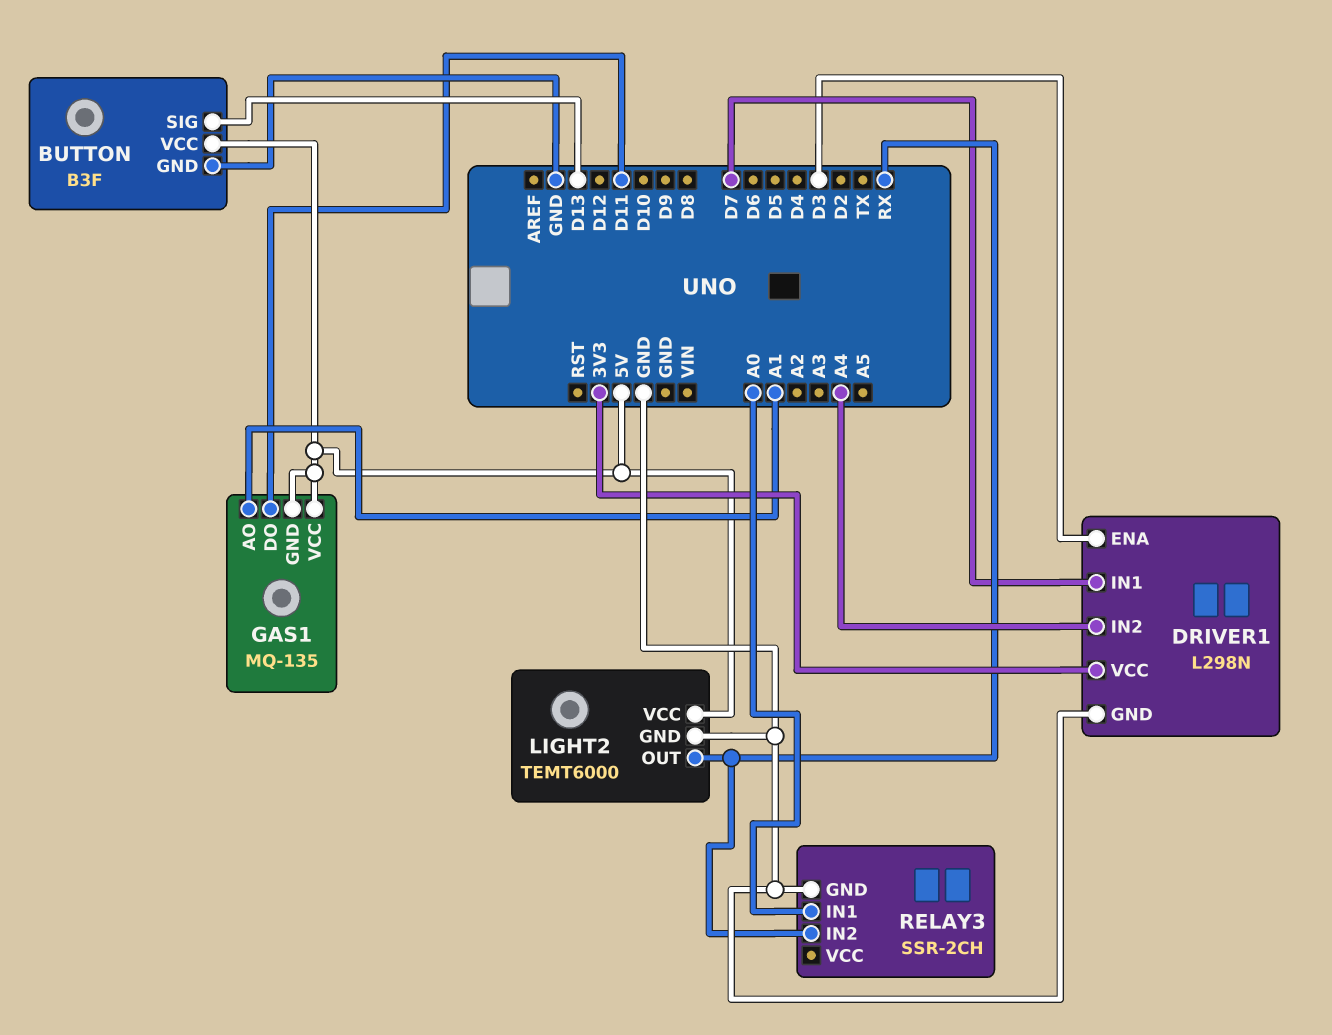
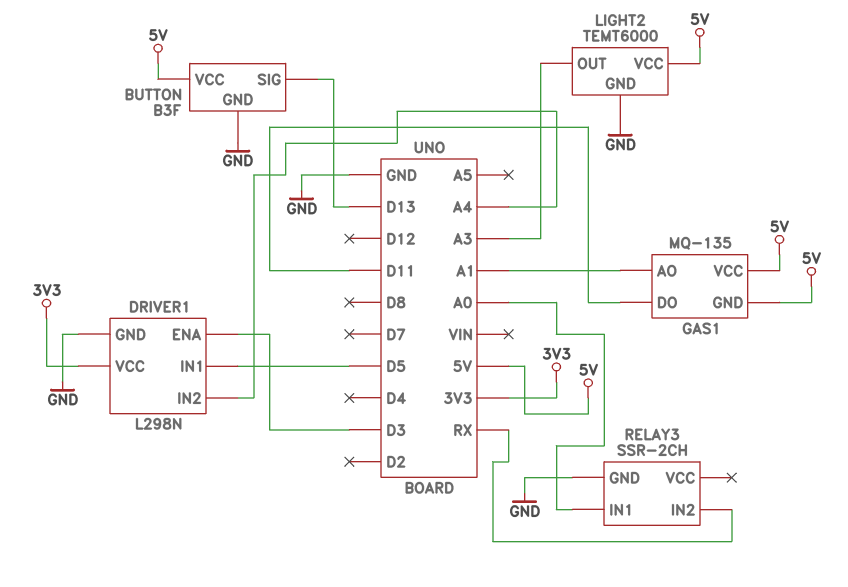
DRIVER1 pin IN1: D7 -> D5
LIGHT2 pin OUT: RX -> A3

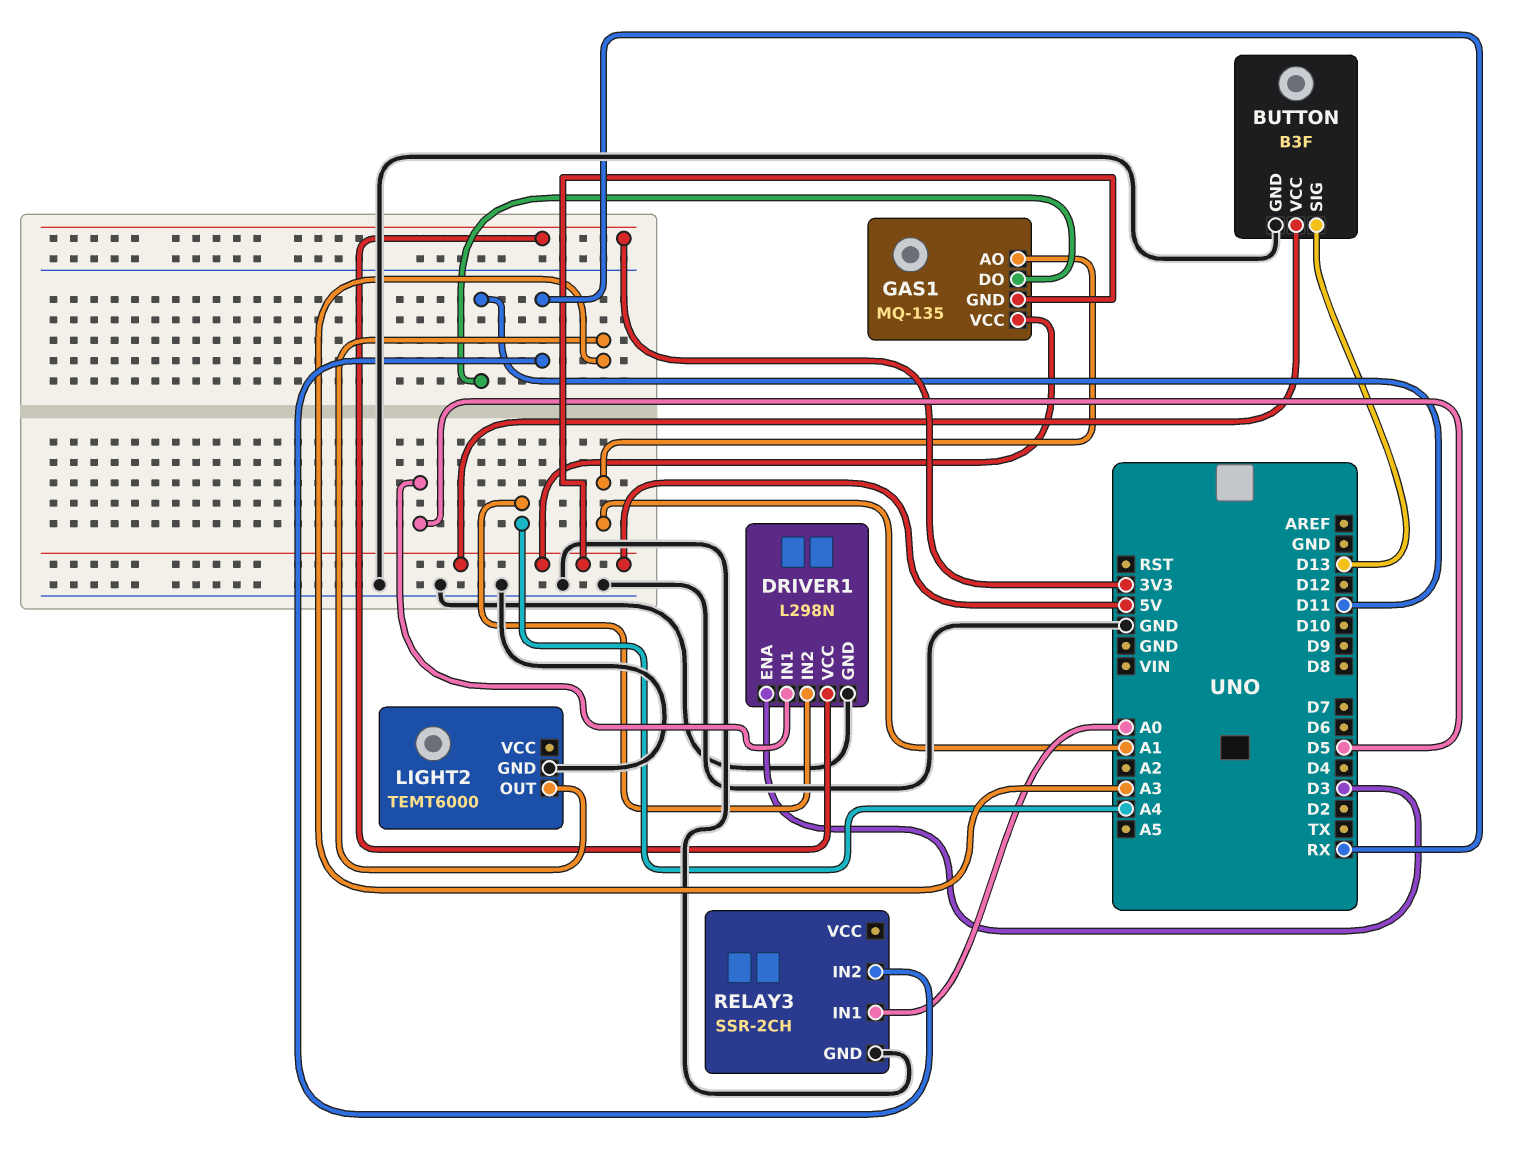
LIGHT2 pin VCC: 5V -> none

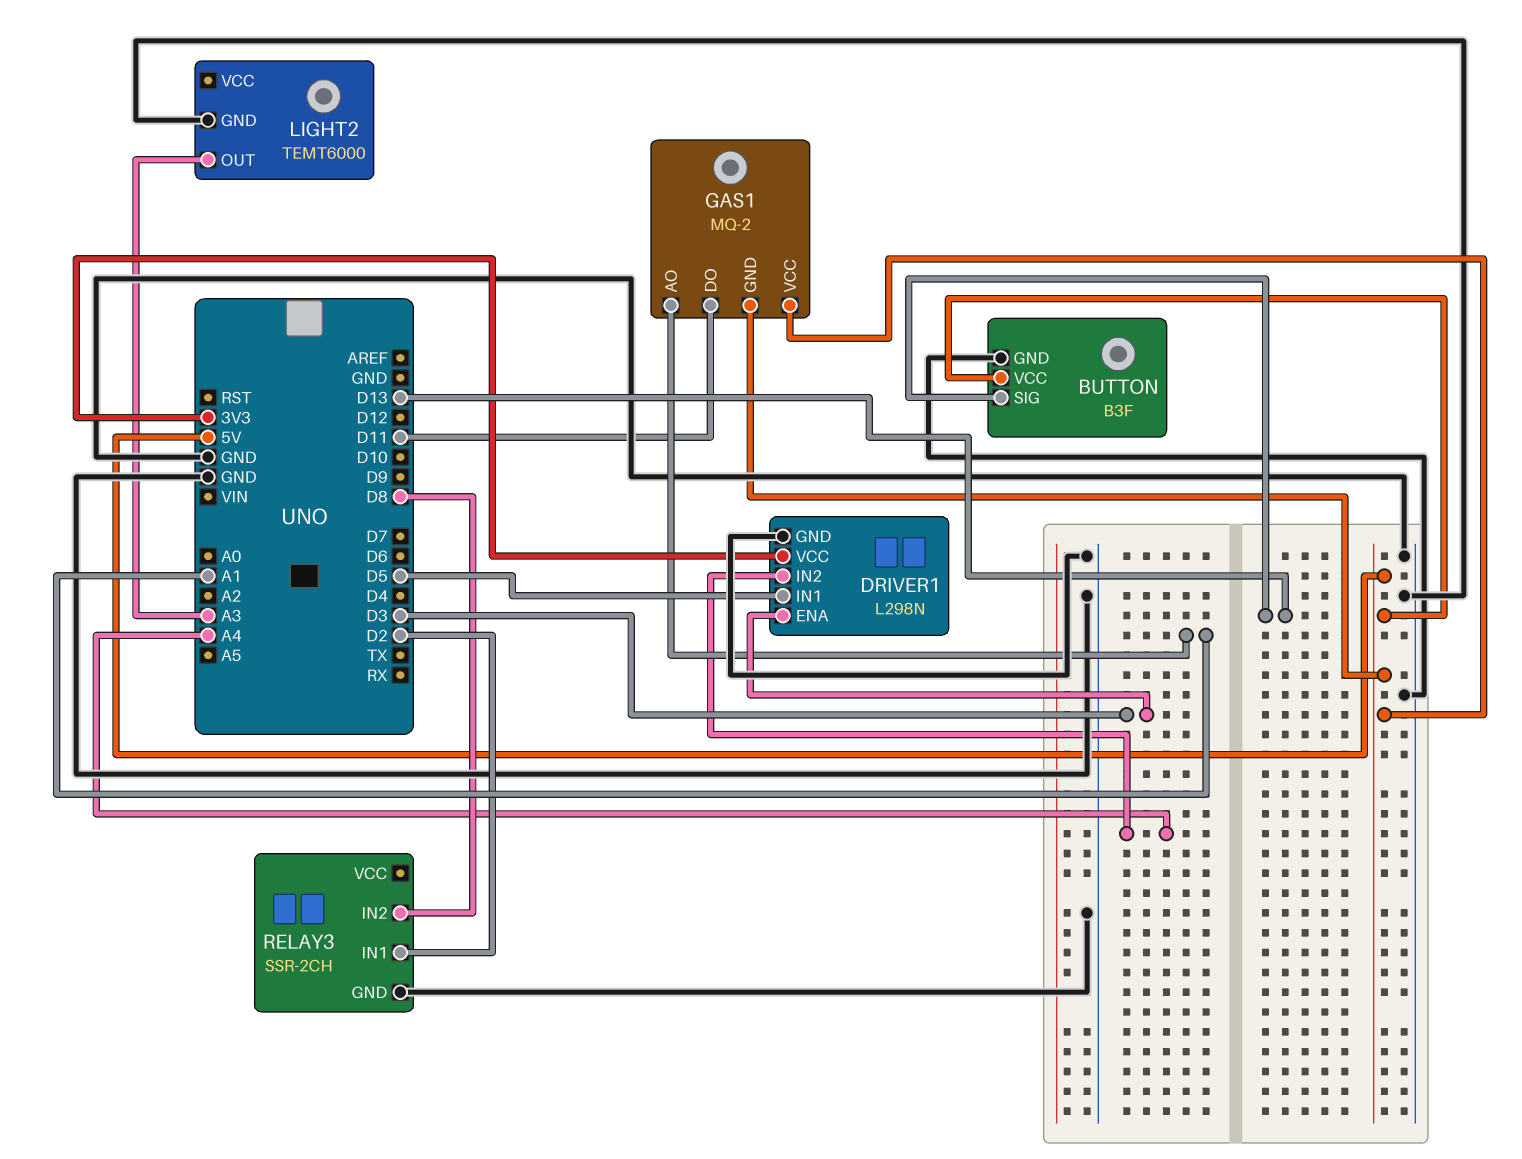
GAS1: MQ-135 -> MQ-2
RELAY3 pin IN1: A0 -> D2
RELAY3 pin IN2: RX -> D8

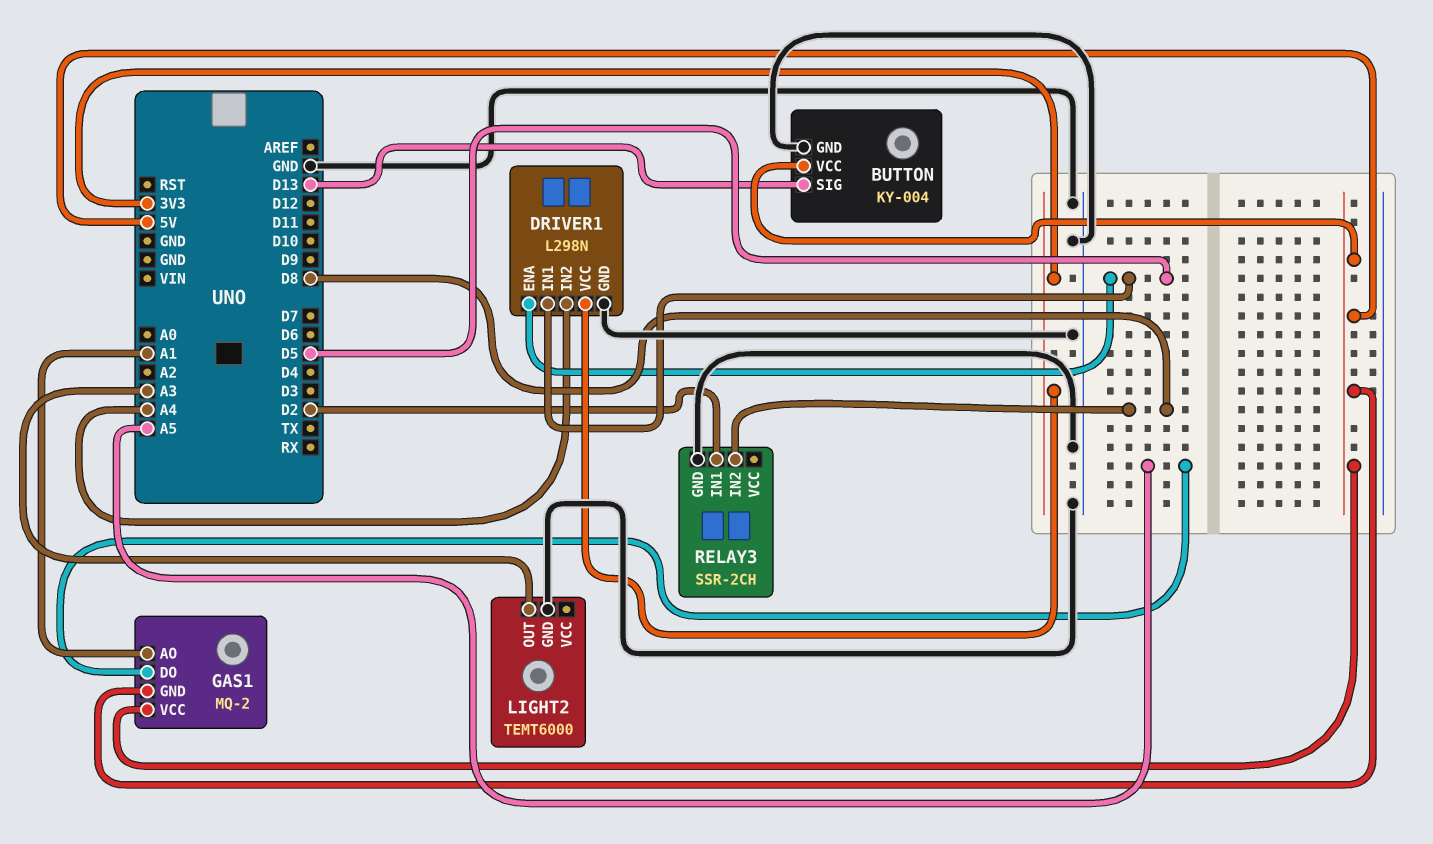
BUTTON: B3F -> KY-004
DRIVER1 pin ENA: D3 -> D5
GAS1 pin DO: D11 -> A5

